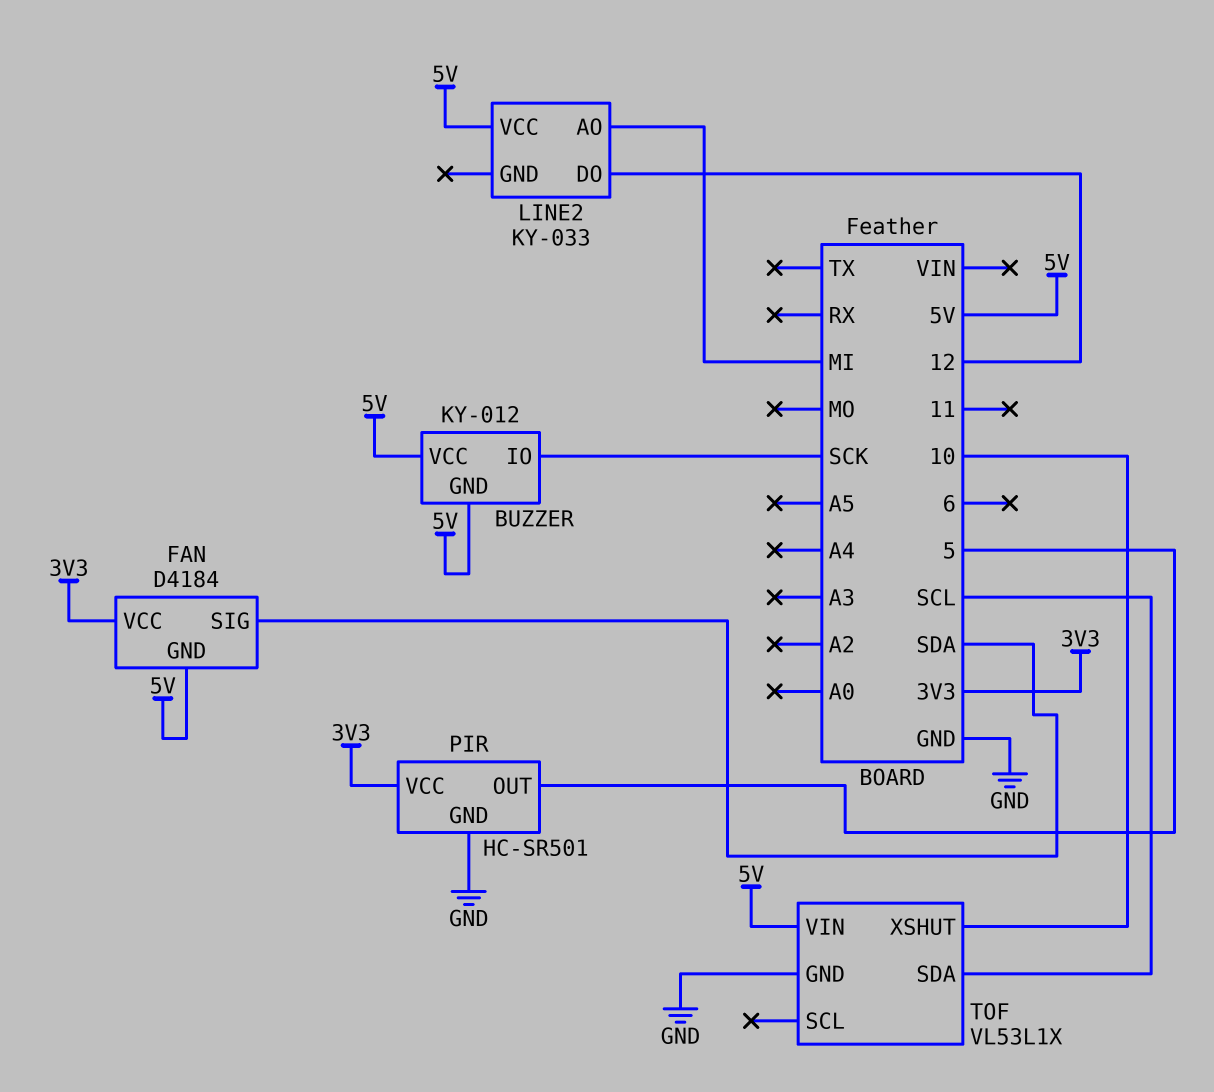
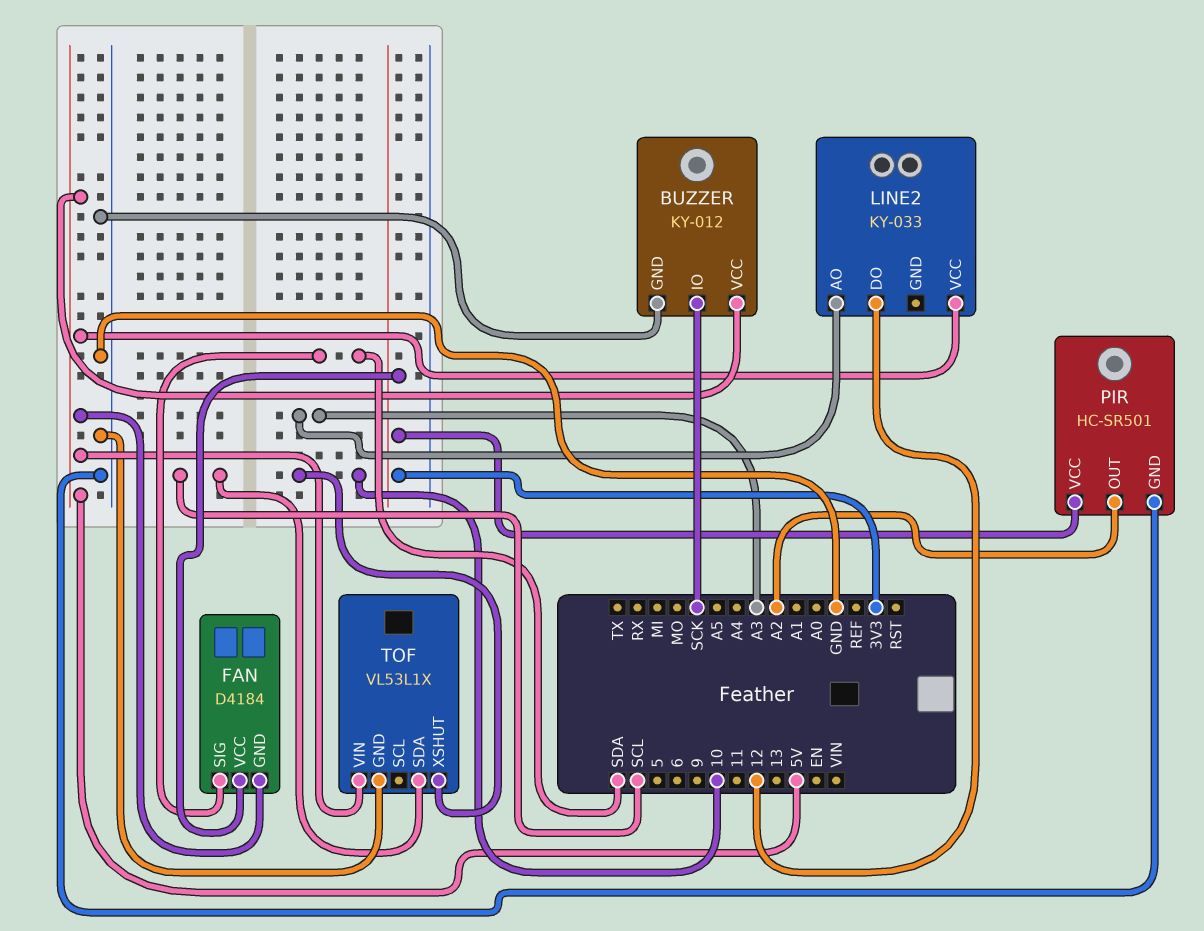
BUZZER pin GND: 5V -> GND
LINE2 pin AO: MI -> A3
PIR pin OUT: 5 -> A2

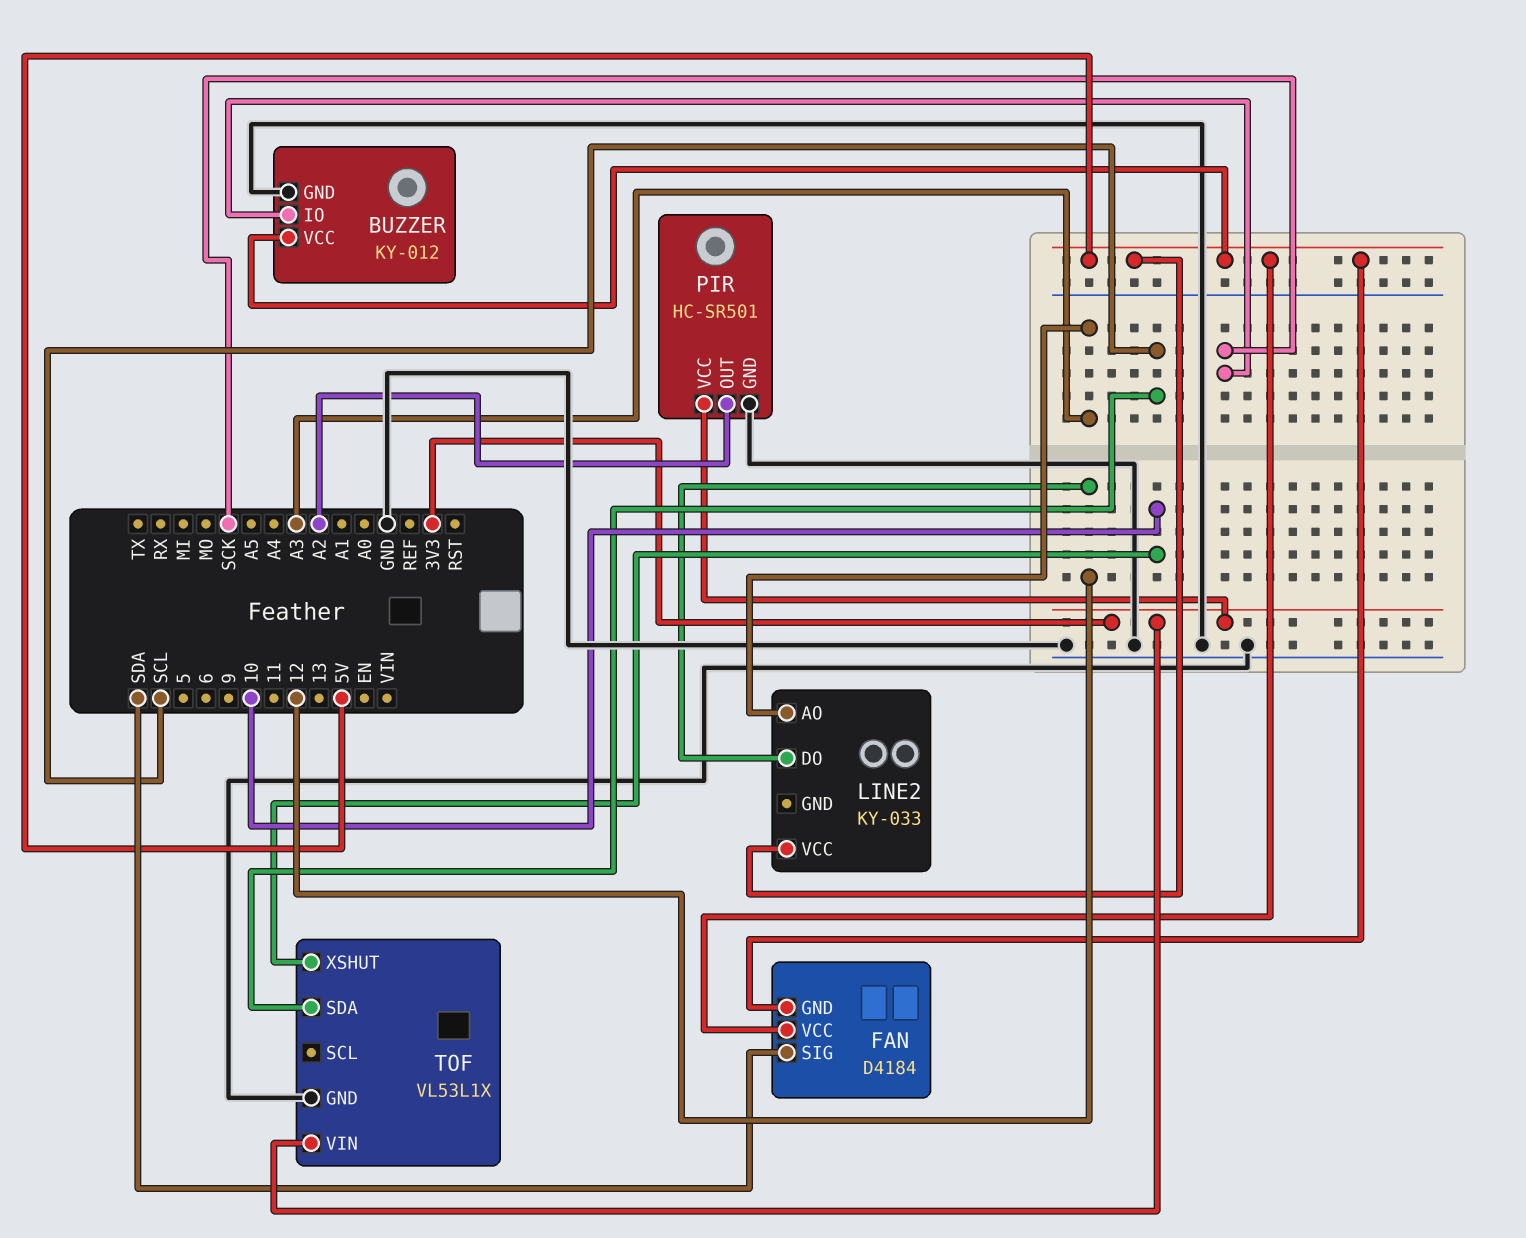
FAN pin VCC: 3V3 -> 5V
TOF pin VIN: 5V -> 3V3

